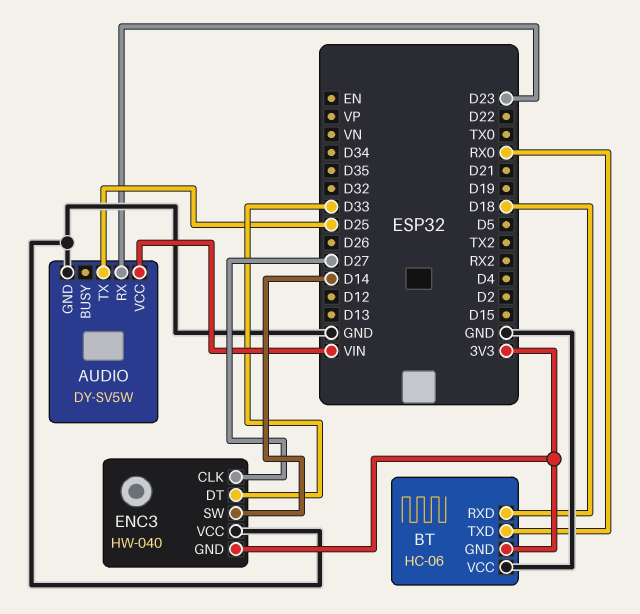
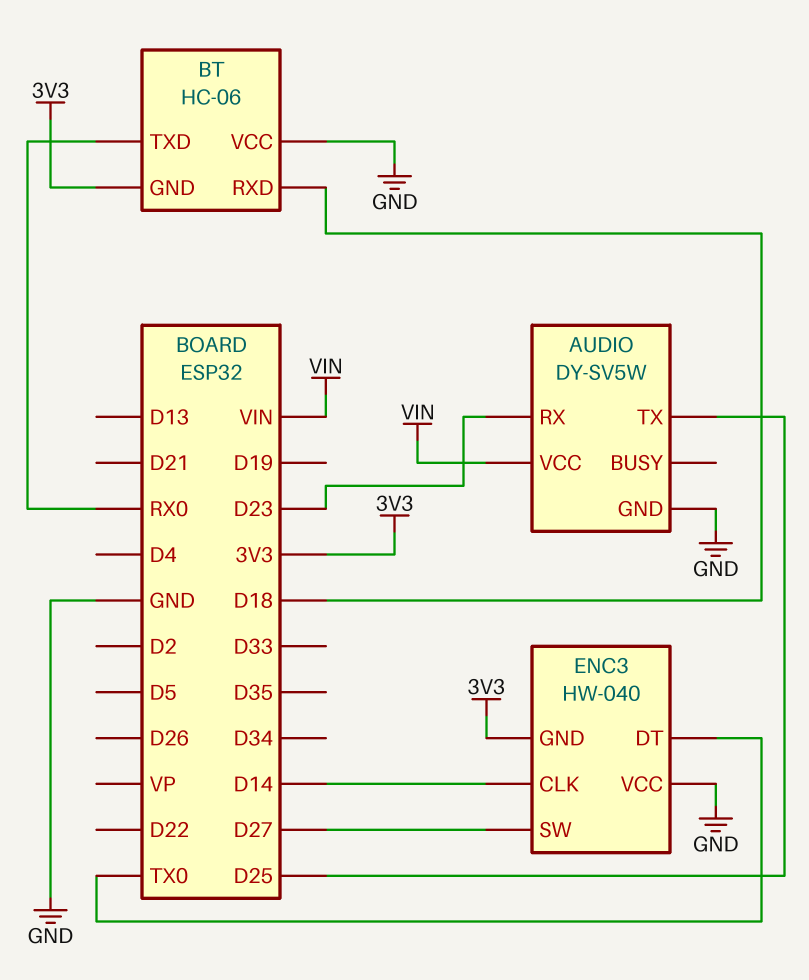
ENC3 pin CLK: D27 -> D14
ENC3 pin DT: D33 -> TX0
ENC3 pin SW: D14 -> D27

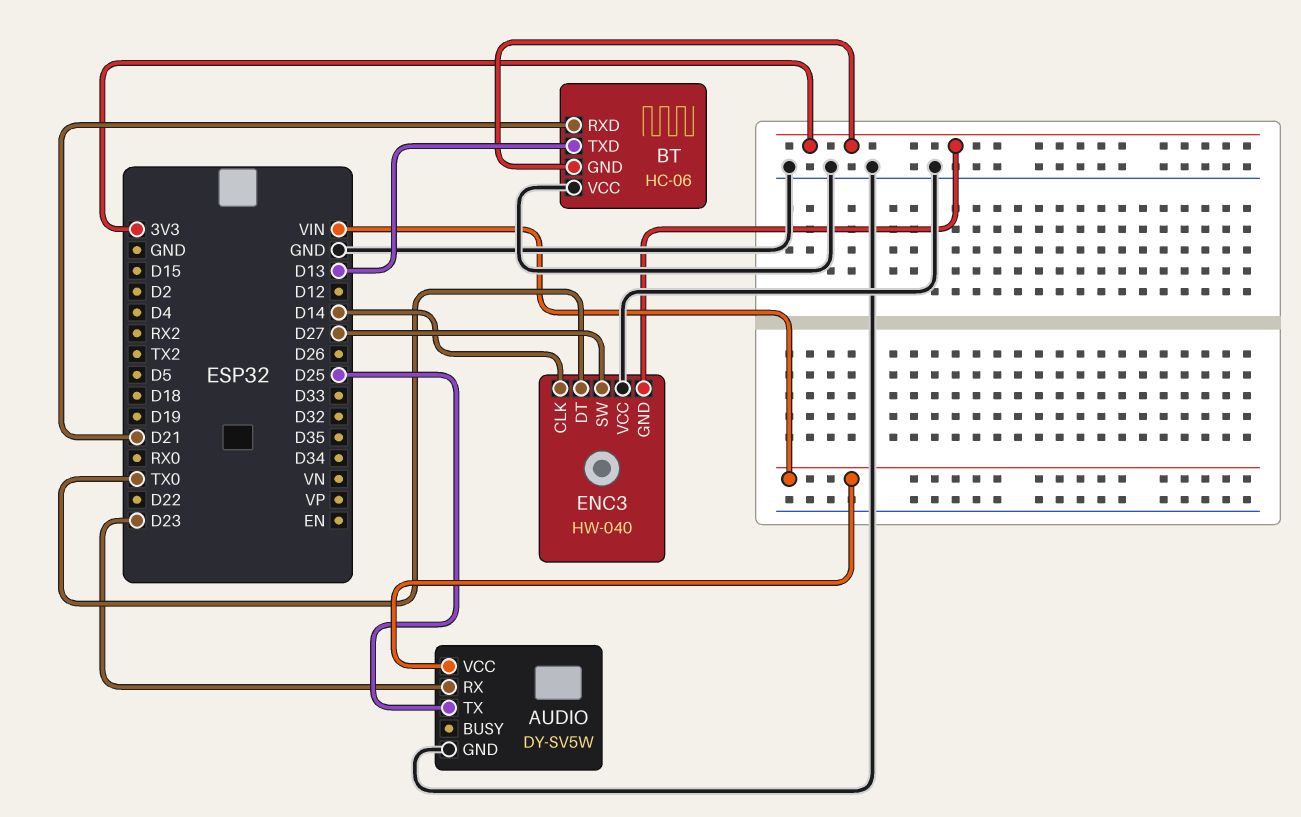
BT pin RXD: D18 -> D21
BT pin TXD: RX0 -> D13

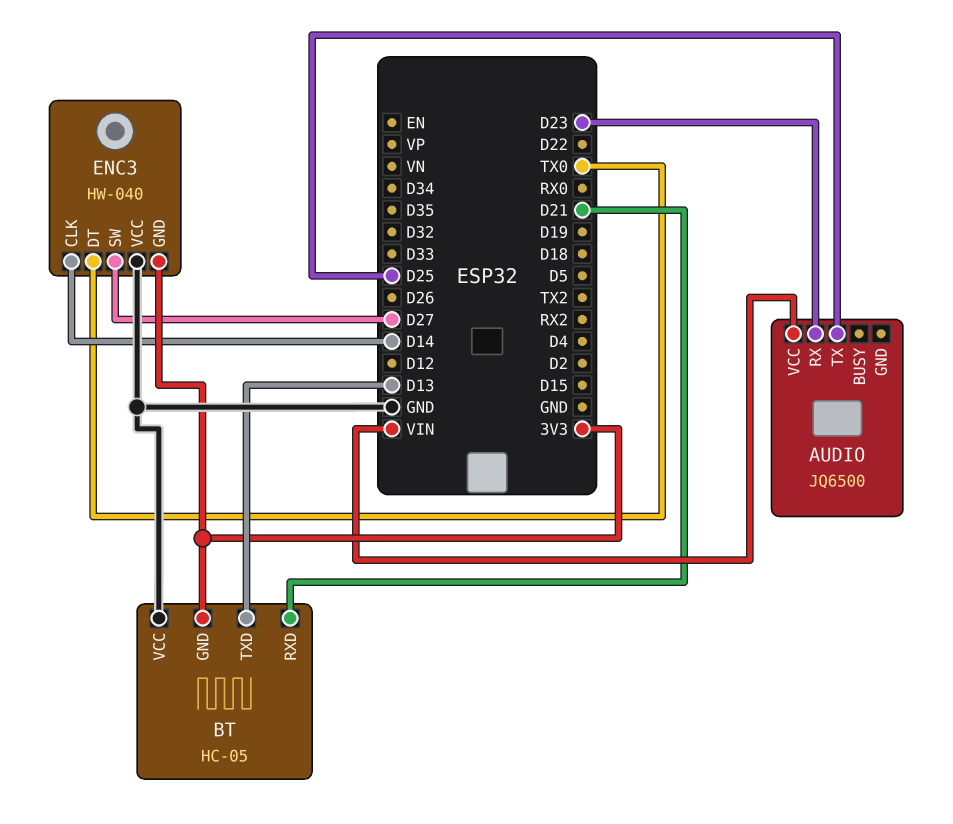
AUDIO: DY-SV5W -> JQ6500
AUDIO pin GND: GND -> none
BT: HC-06 -> HC-05

